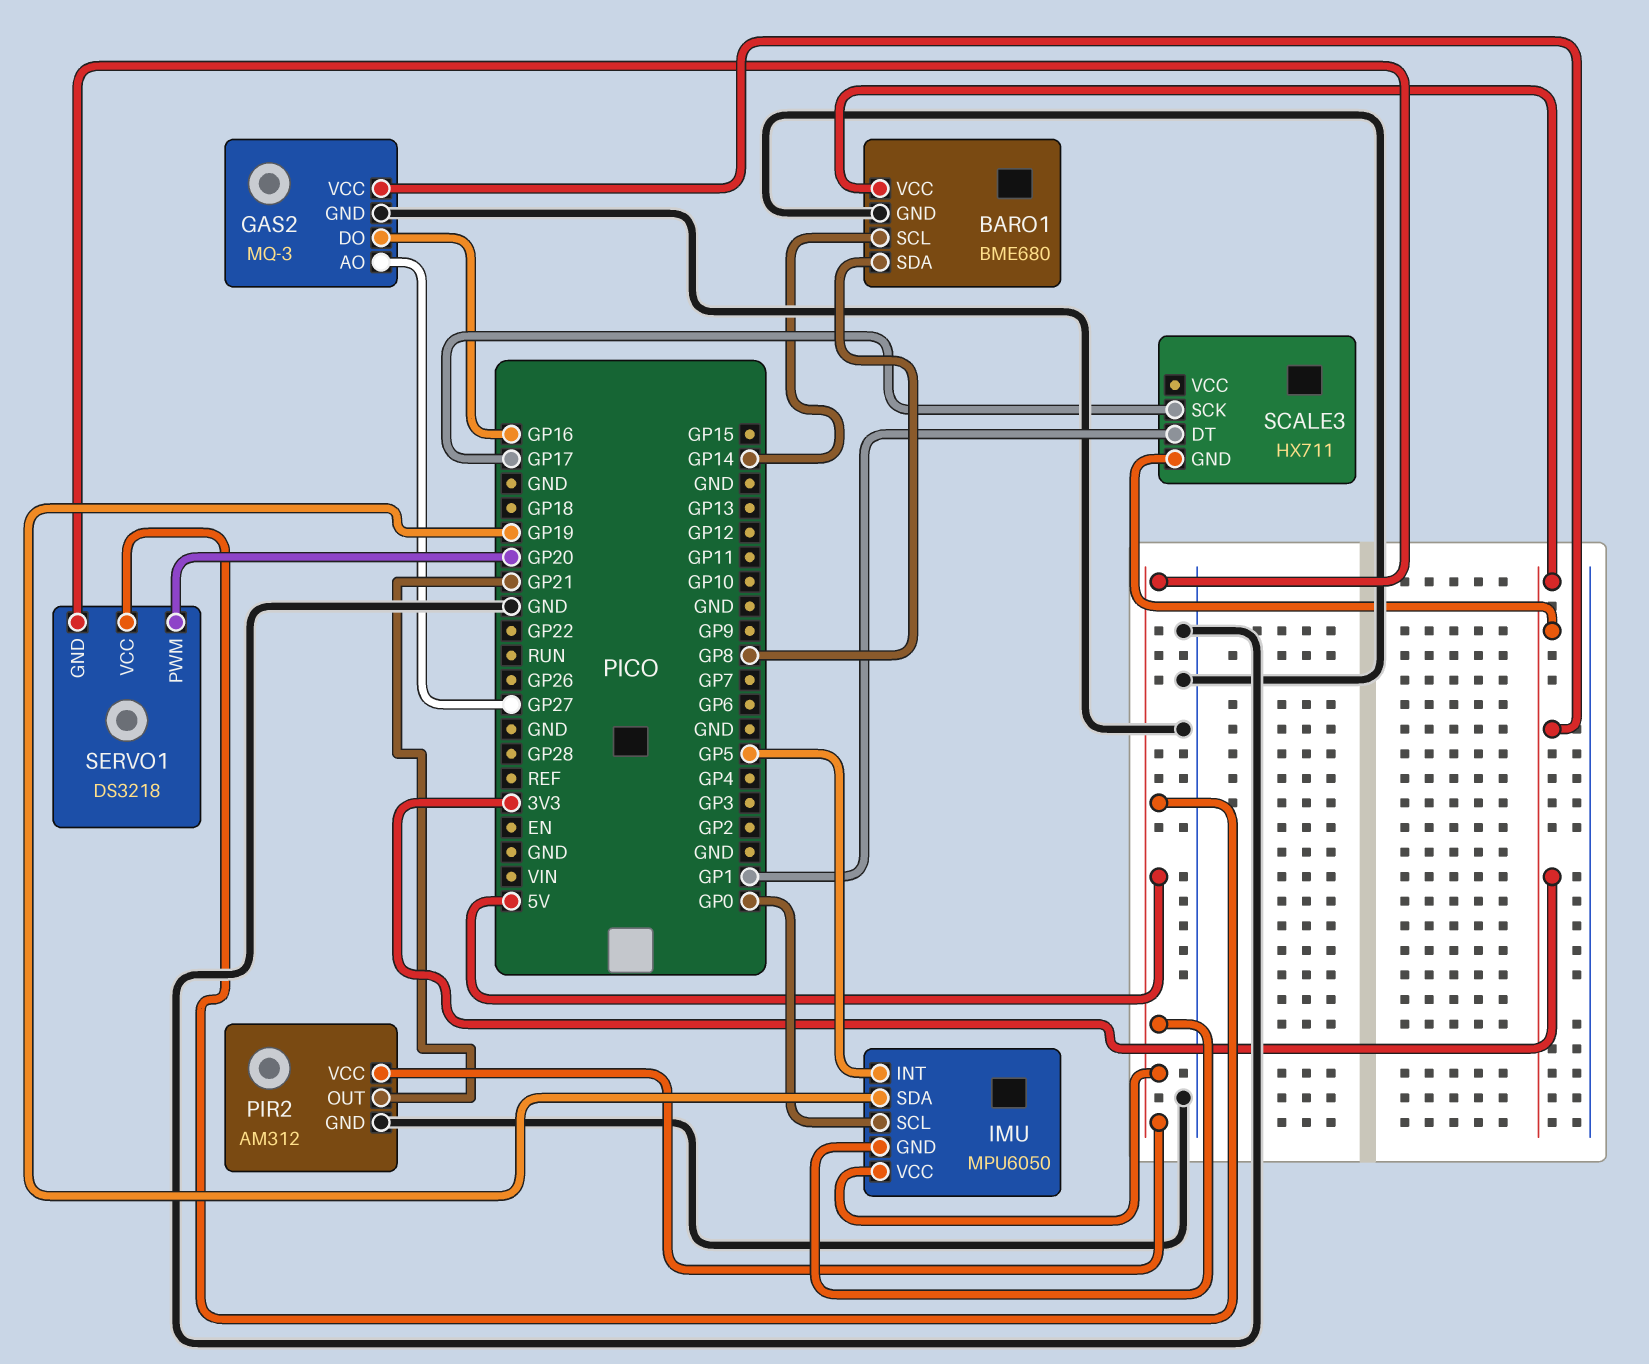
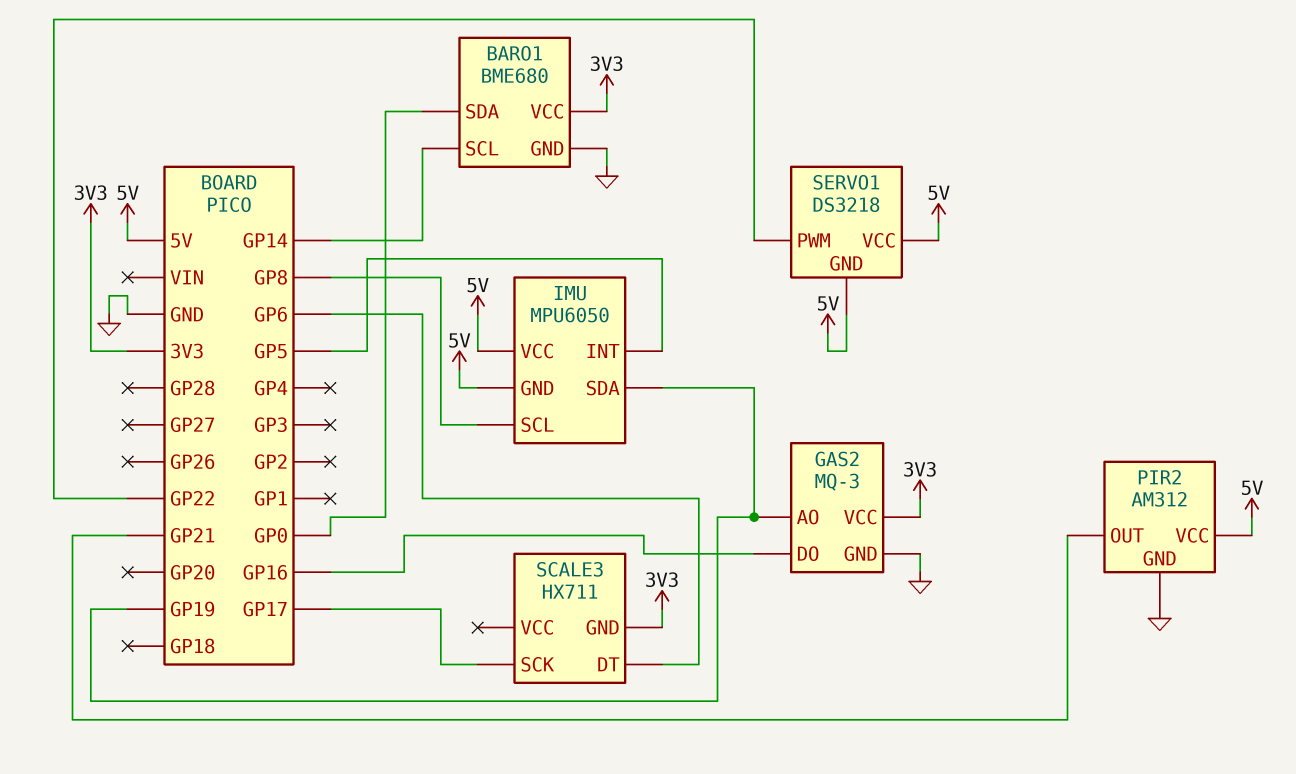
BARO1 pin SDA: GP8 -> GP0
GAS2 pin AO: GP27 -> GP19
IMU pin SCL: GP0 -> GP8
SCALE3 pin DT: GP1 -> GP6
SERVO1 pin PWM: GP20 -> GP22

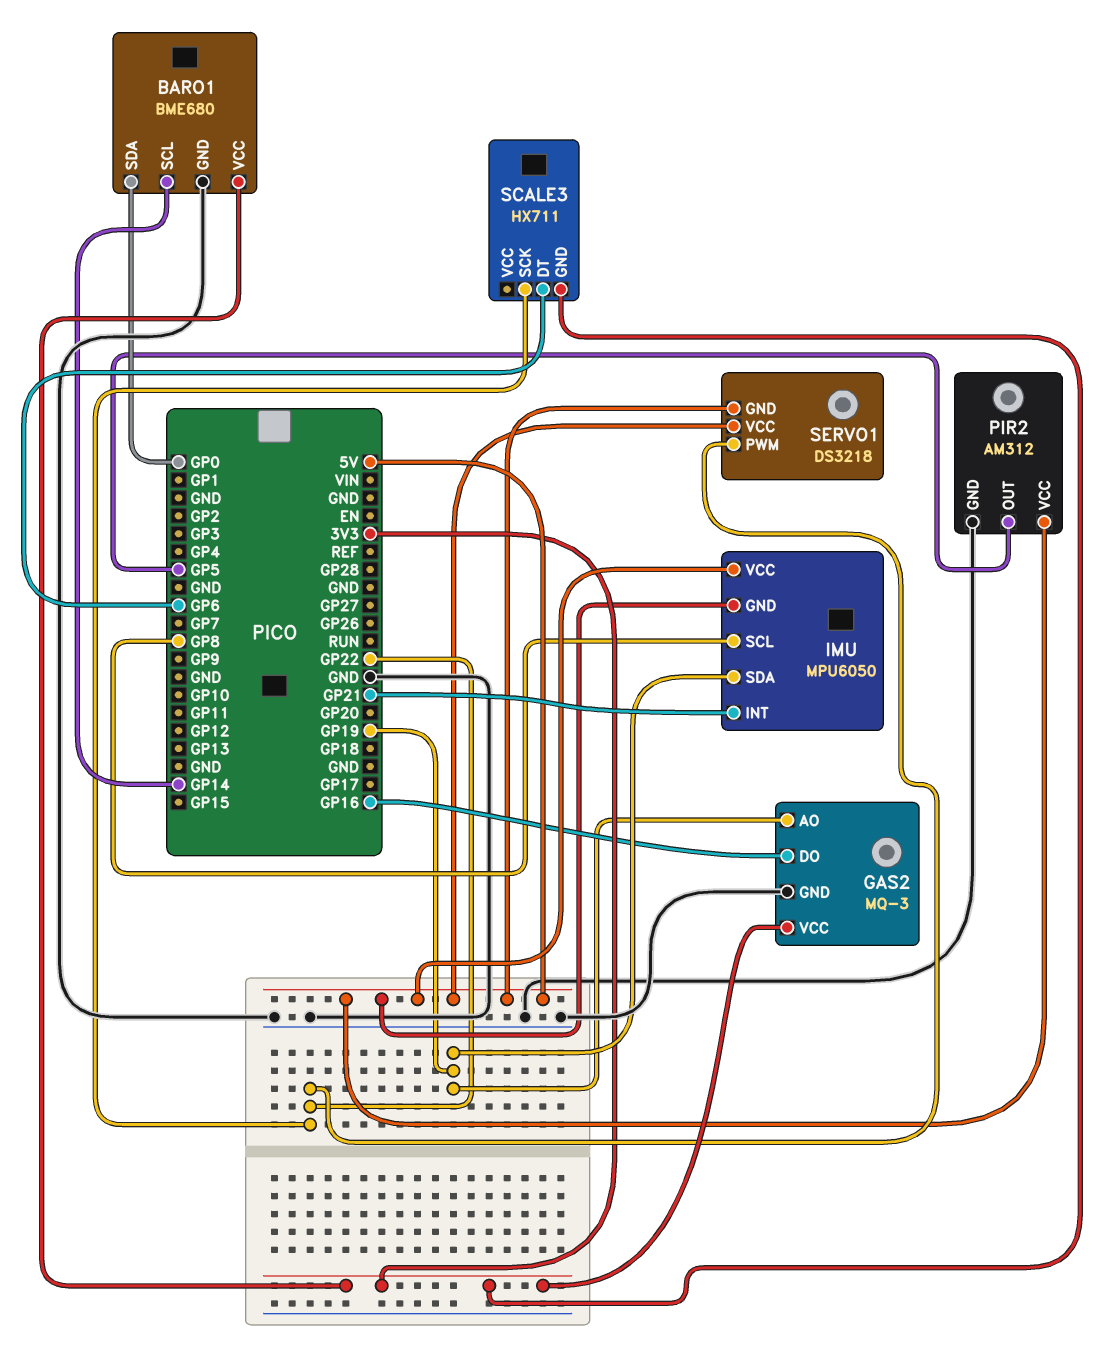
IMU pin INT: GP5 -> GP21
PIR2 pin OUT: GP21 -> GP5
SCALE3 pin SCK: GP17 -> GP22

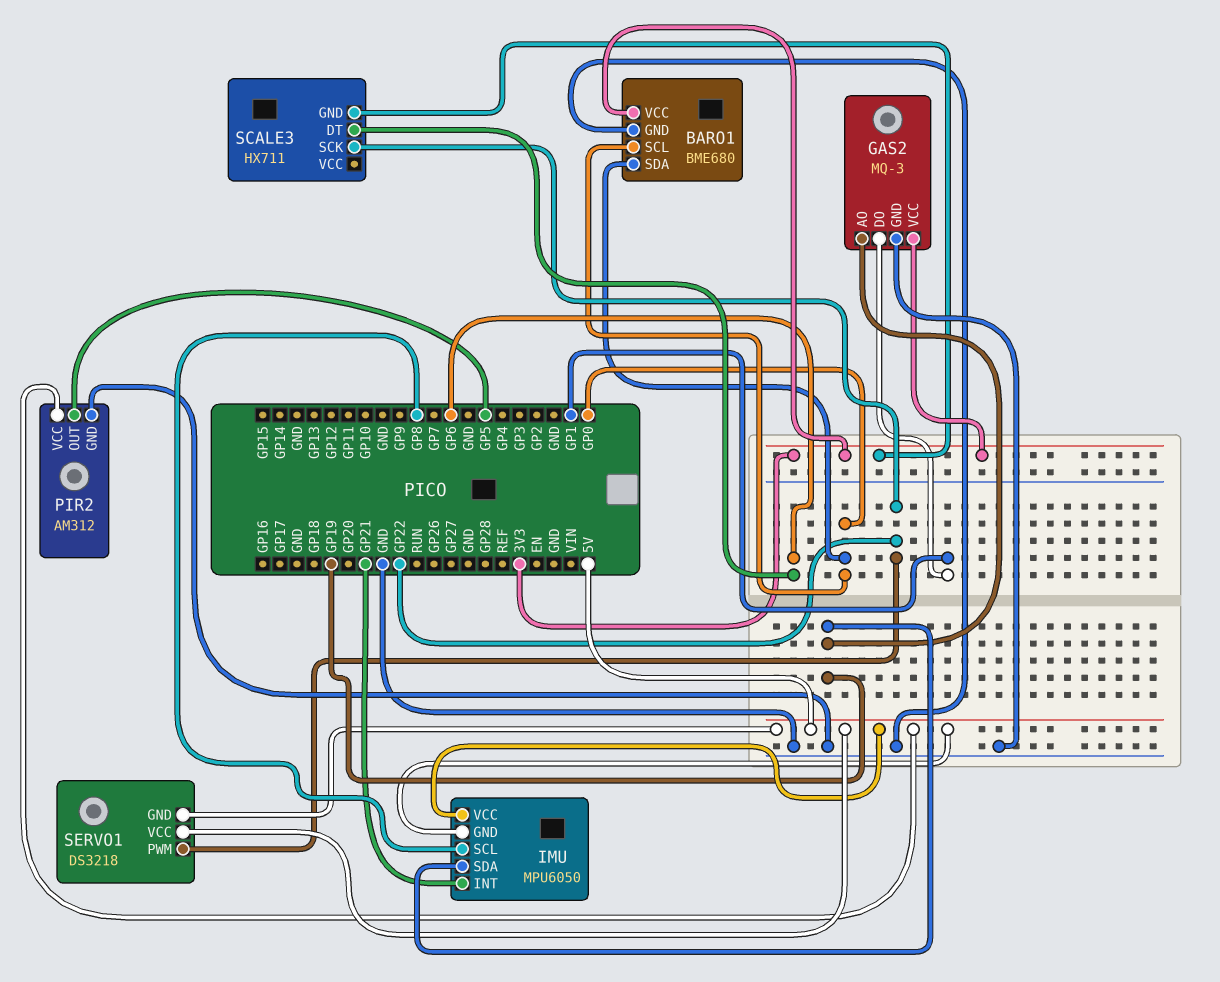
BARO1 pin SCL: GP14 -> GP0
GAS2 pin DO: GP16 -> GP1

